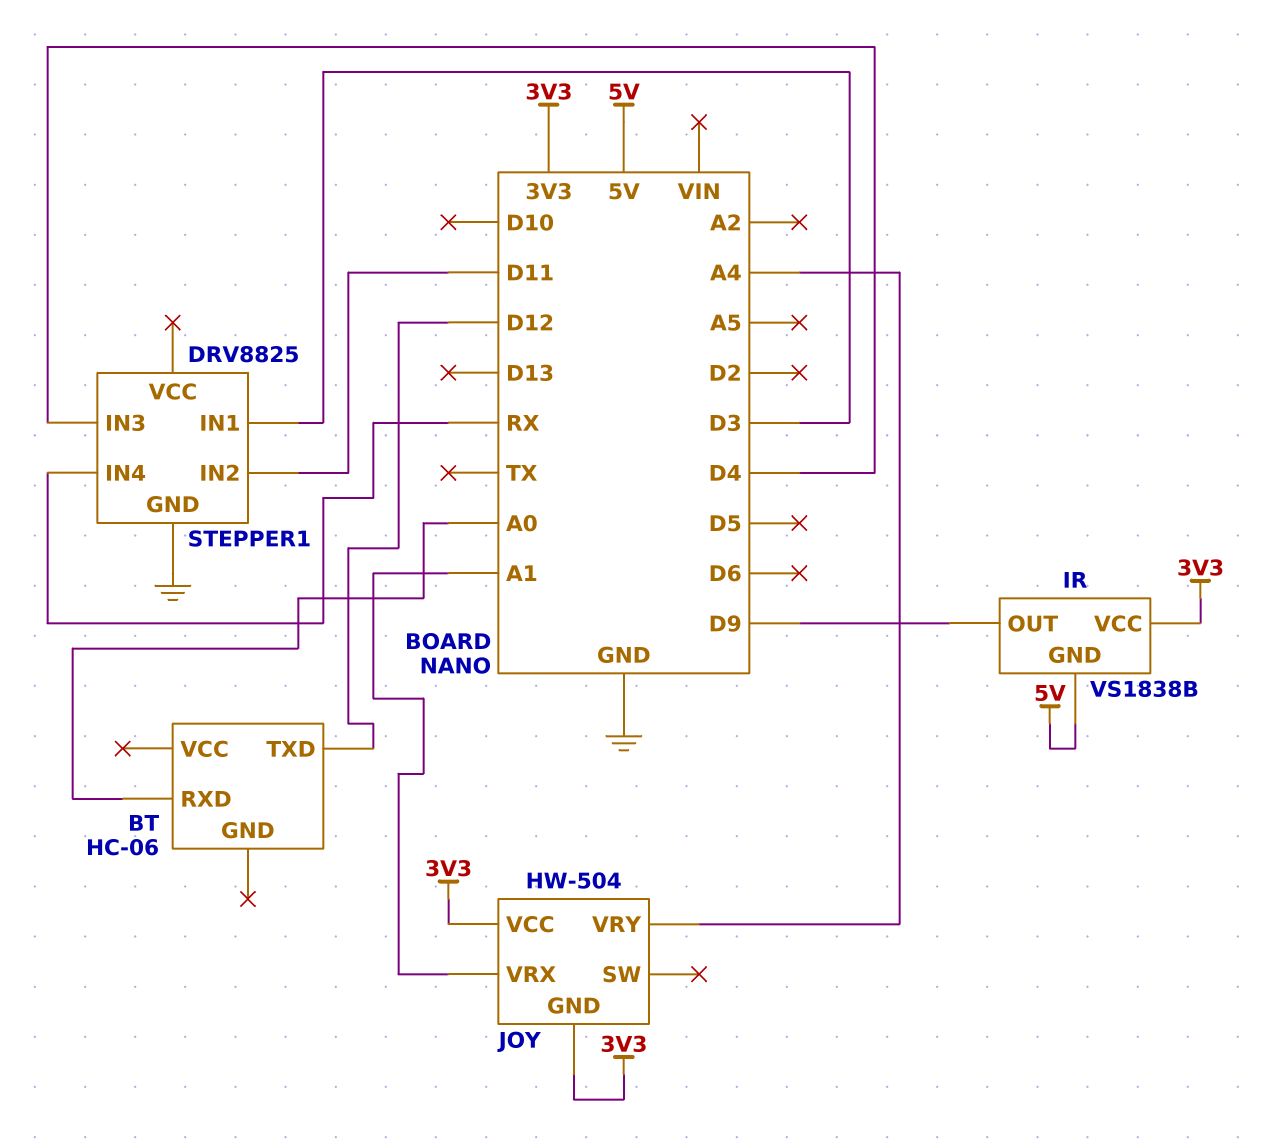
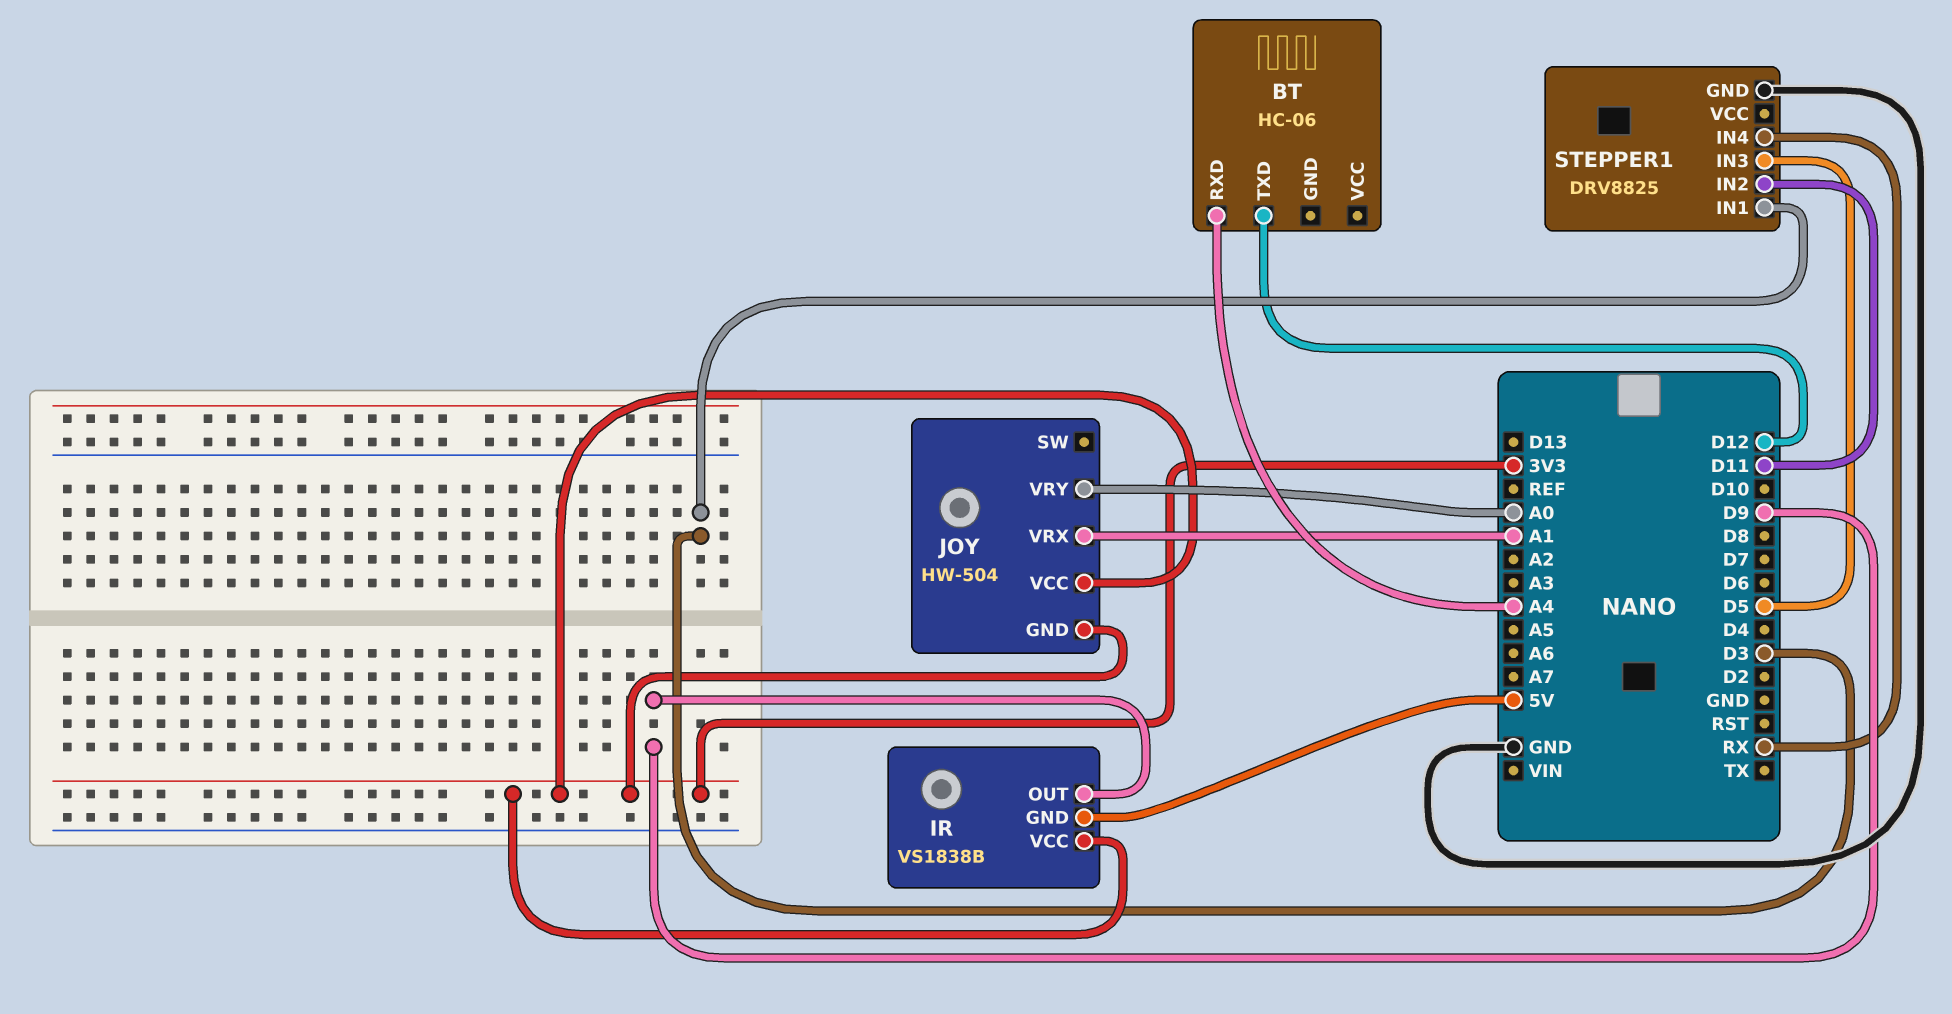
BT pin RXD: A0 -> A4
JOY pin VRY: A4 -> A0
STEPPER1 pin IN3: D4 -> D5

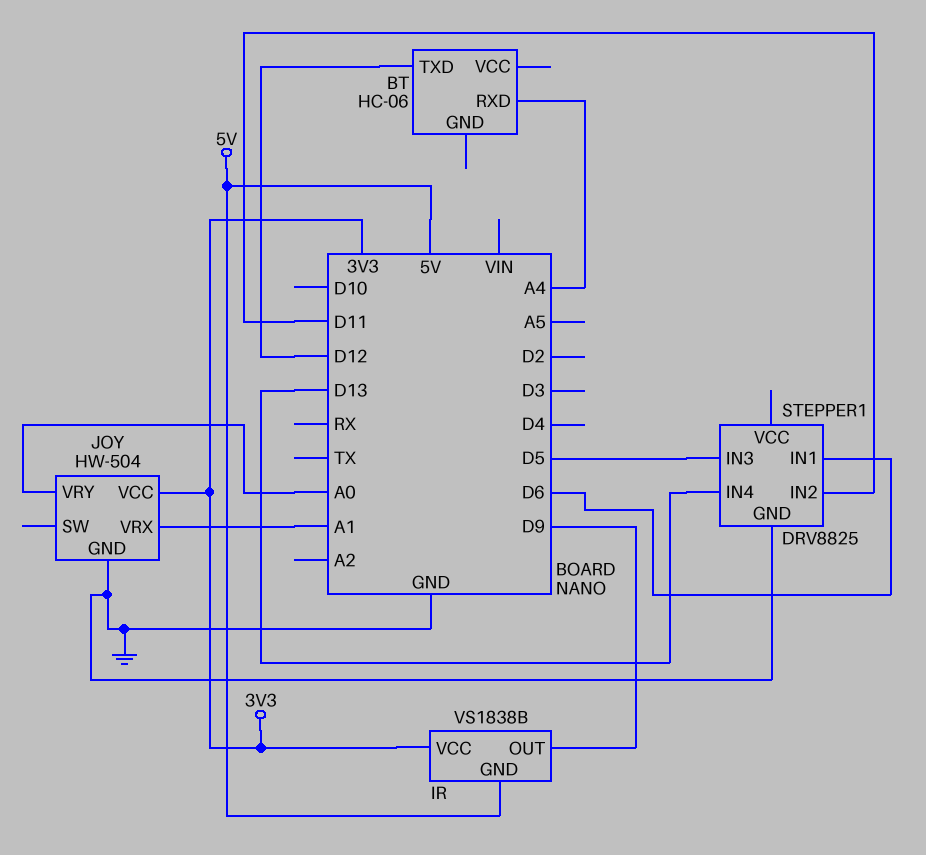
JOY pin GND: 3V3 -> GND
STEPPER1 pin IN1: D3 -> D6
STEPPER1 pin IN4: RX -> D13

